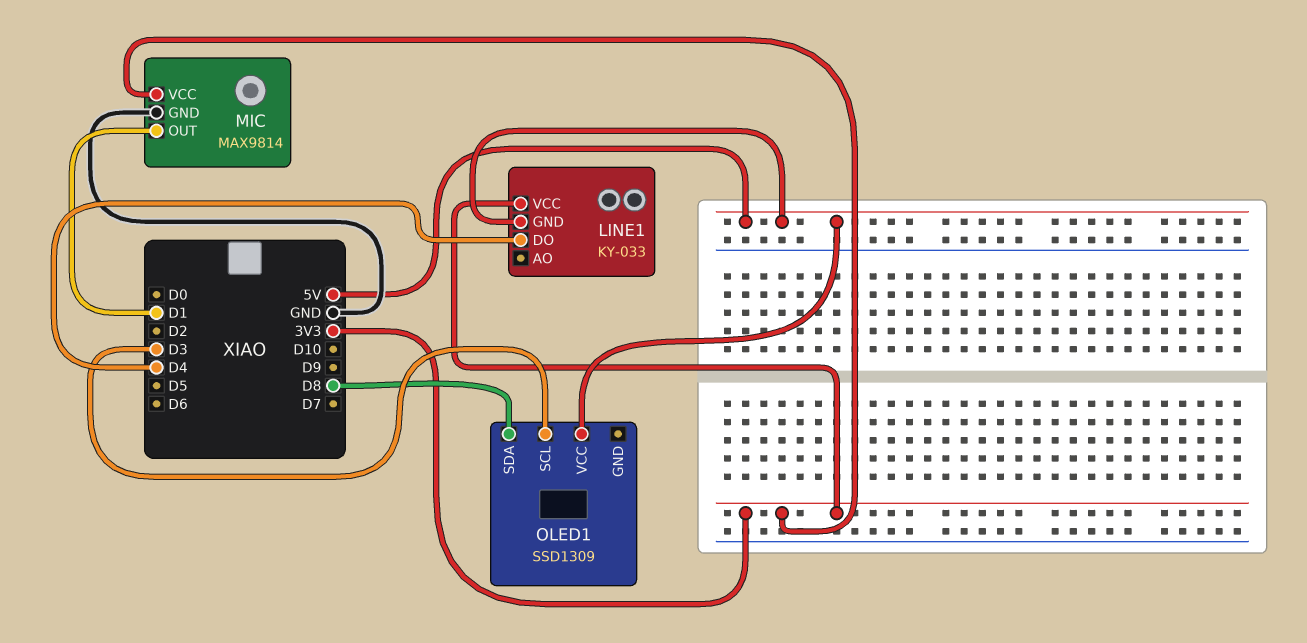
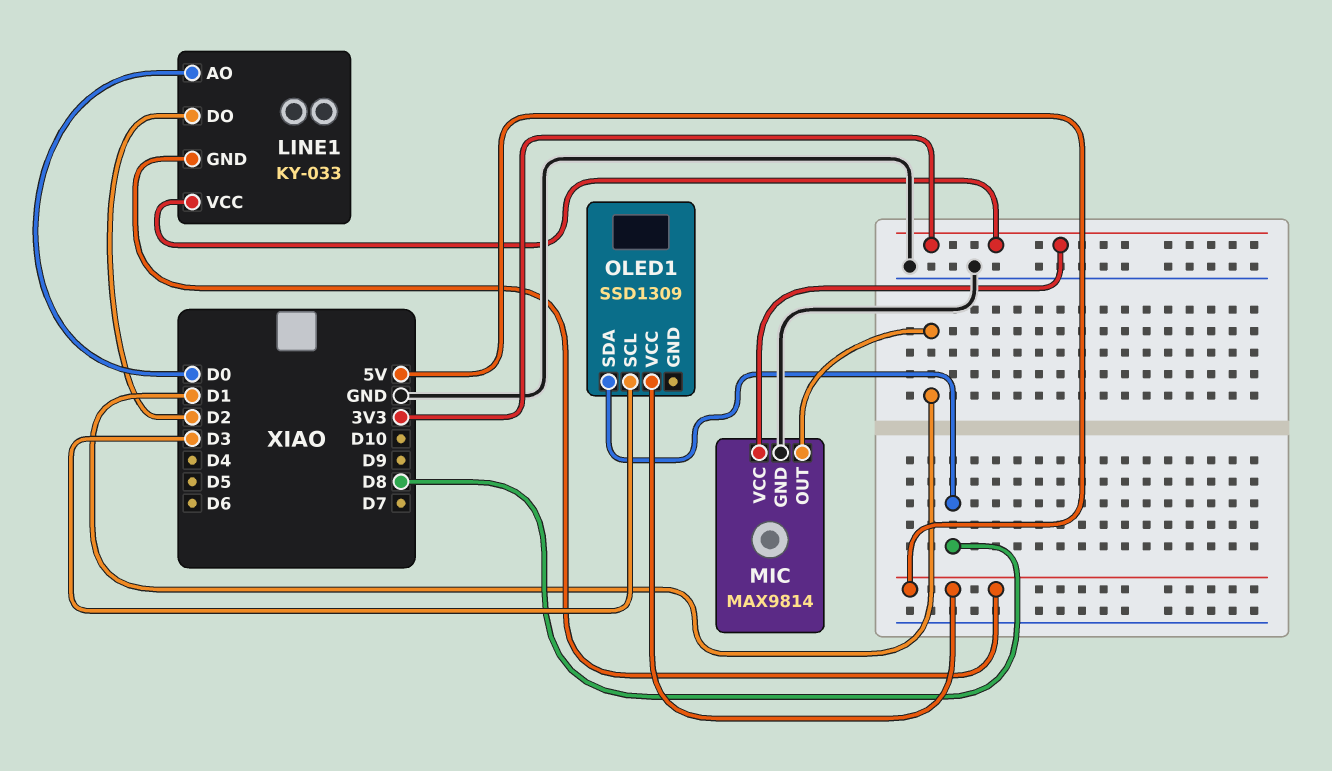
LINE1 pin AO: none -> D0
LINE1 pin DO: D4 -> D2

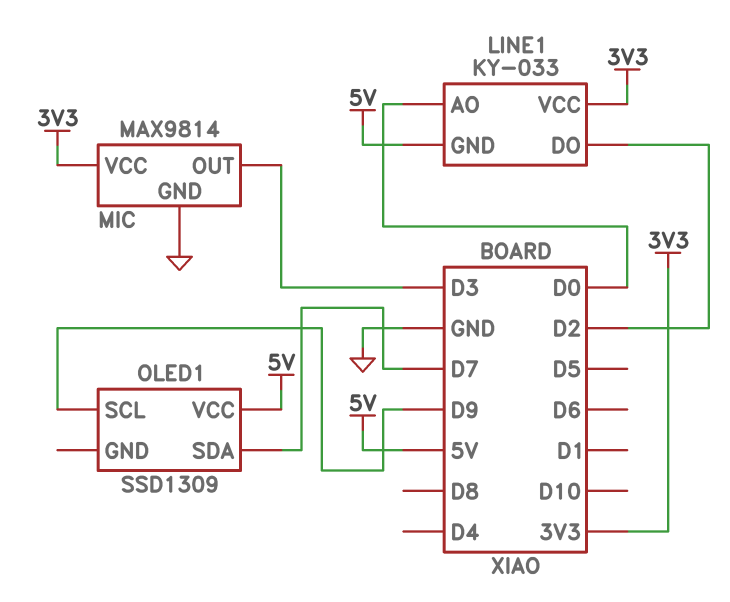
MIC pin OUT: D1 -> D3
OLED1 pin SCL: D3 -> D9
OLED1 pin SDA: D8 -> D7

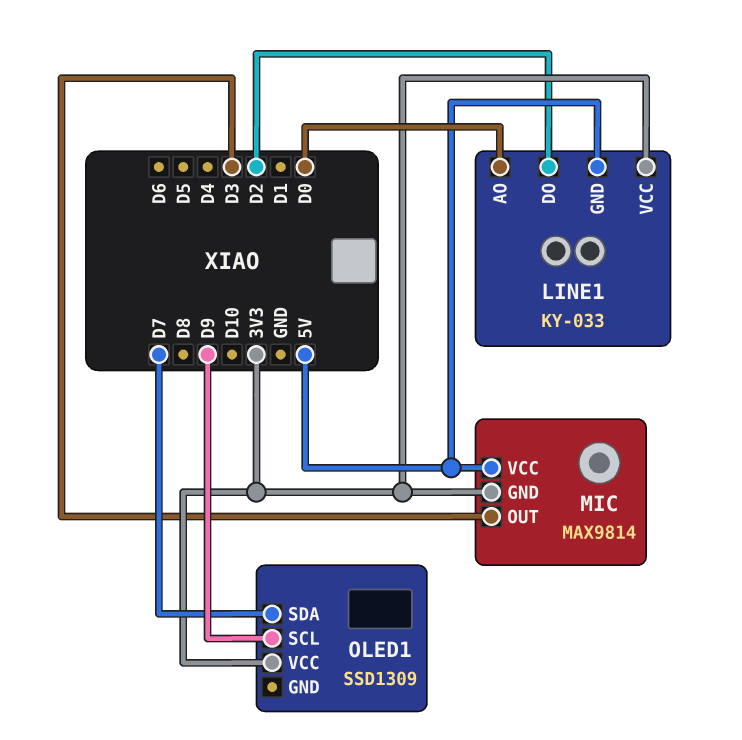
MIC pin GND: GND -> 3V3
MIC pin VCC: 3V3 -> 5V
OLED1 pin VCC: 5V -> 3V3

